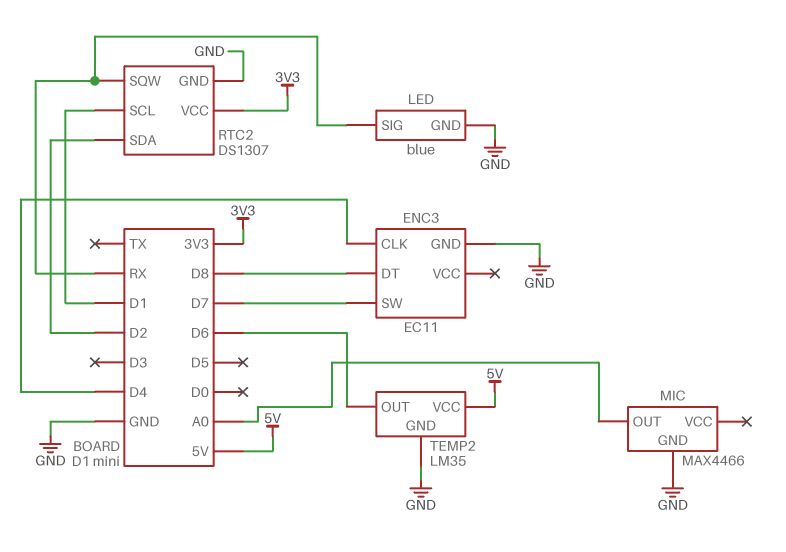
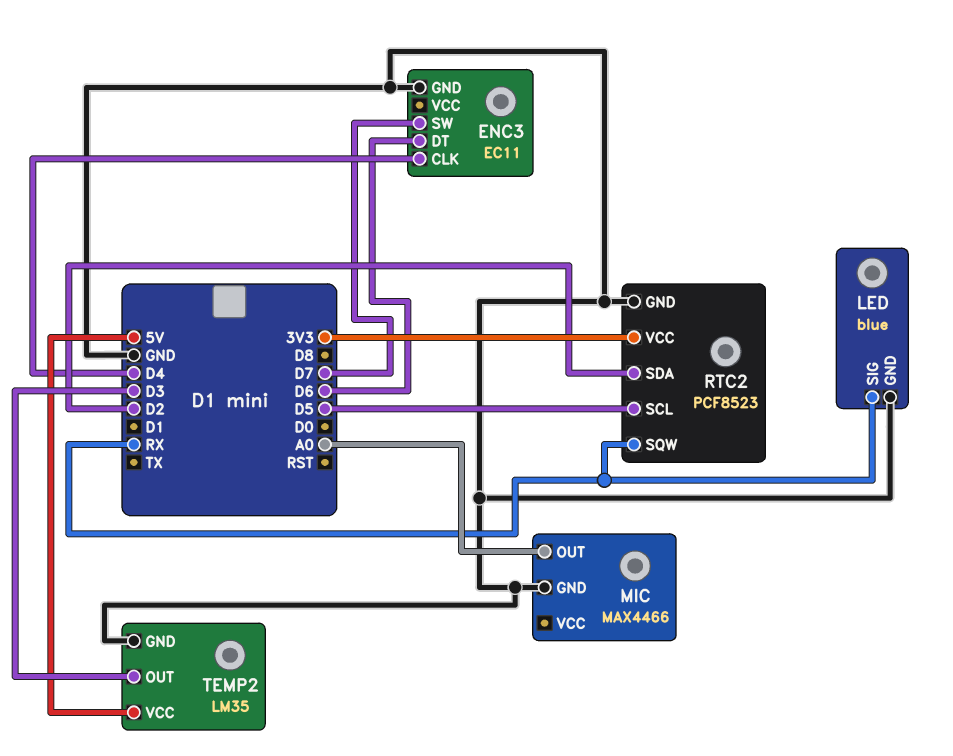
ENC3 pin DT: D8 -> D6
RTC2: DS1307 -> PCF8523
RTC2 pin SCL: D1 -> D5
TEMP2 pin OUT: D6 -> D3

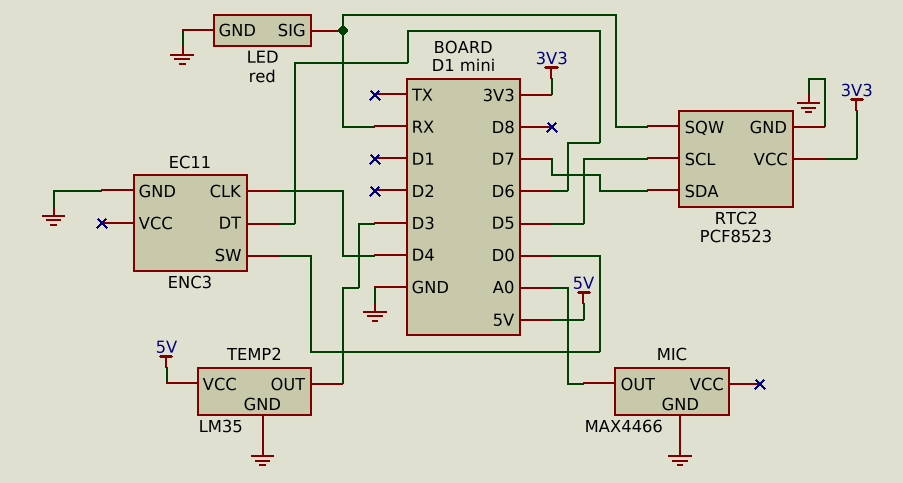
ENC3 pin SW: D7 -> D0
LED: blue -> red
RTC2 pin SDA: D2 -> D7

